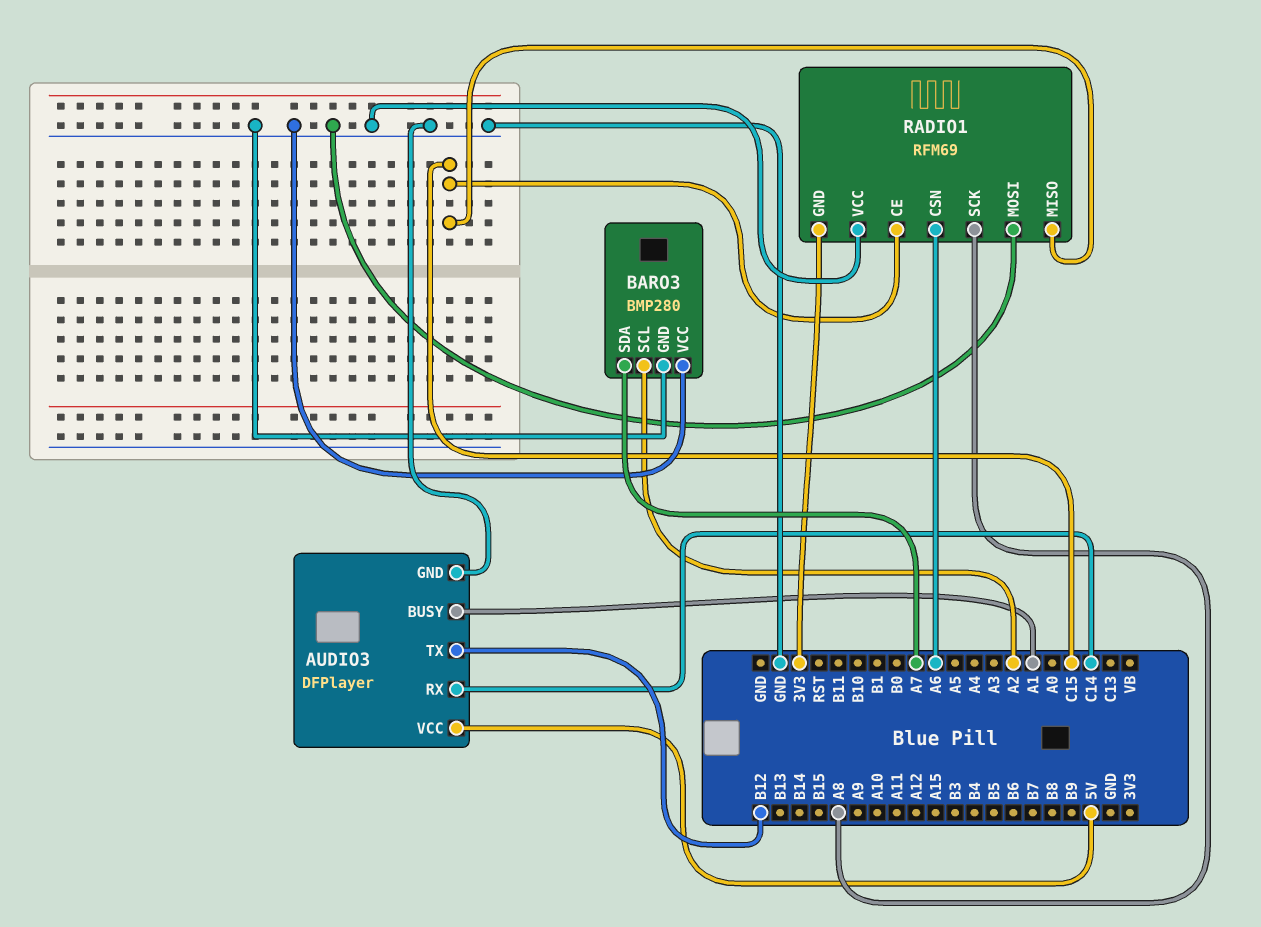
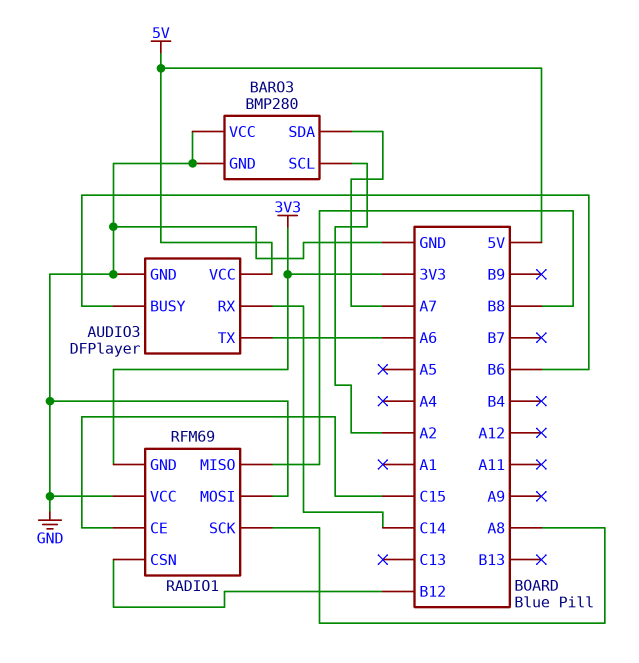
AUDIO3 pin BUSY: A1 -> B6
AUDIO3 pin TX: B12 -> A6
RADIO1 pin CSN: A6 -> B12
RADIO1 pin MISO: C15 -> B8

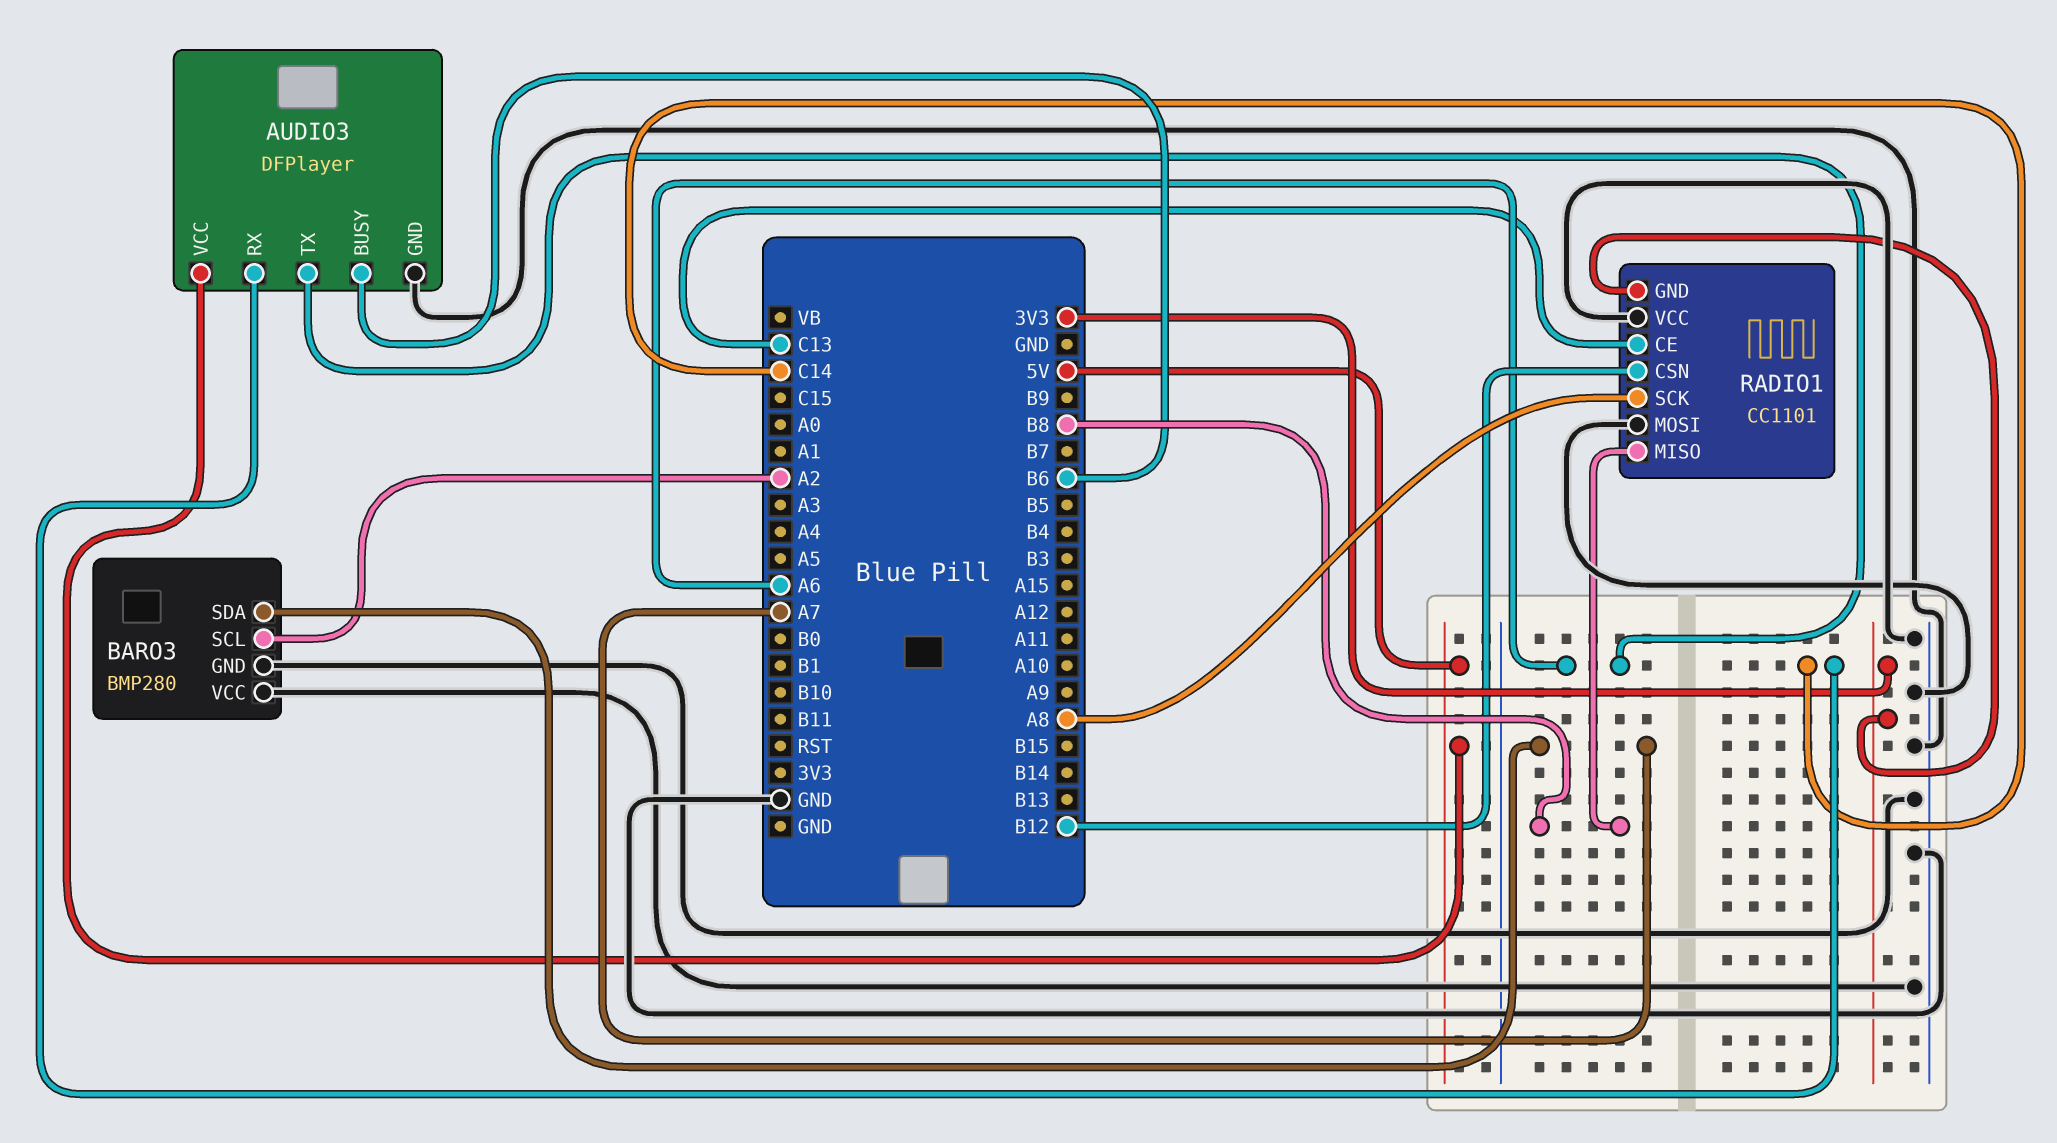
RADIO1: RFM69 -> CC1101
RADIO1 pin CE: C15 -> C13

